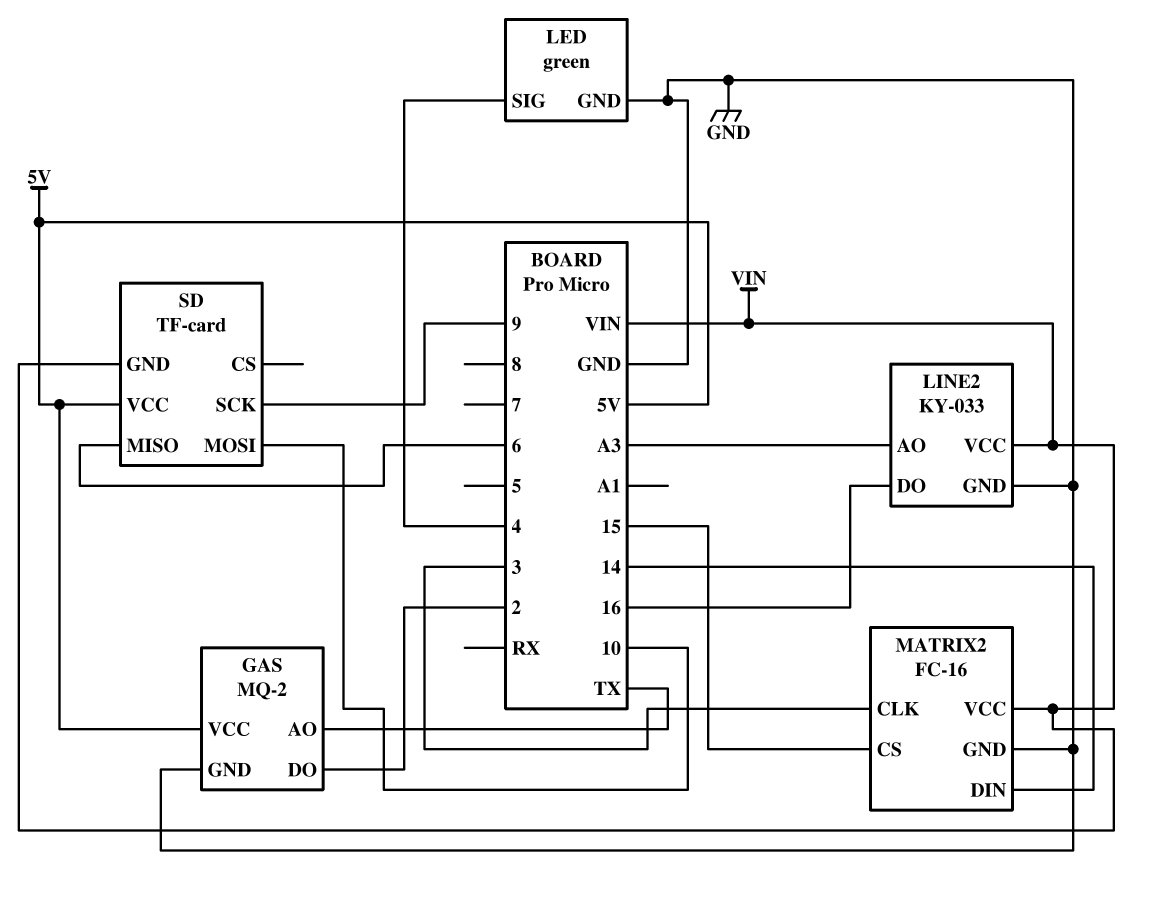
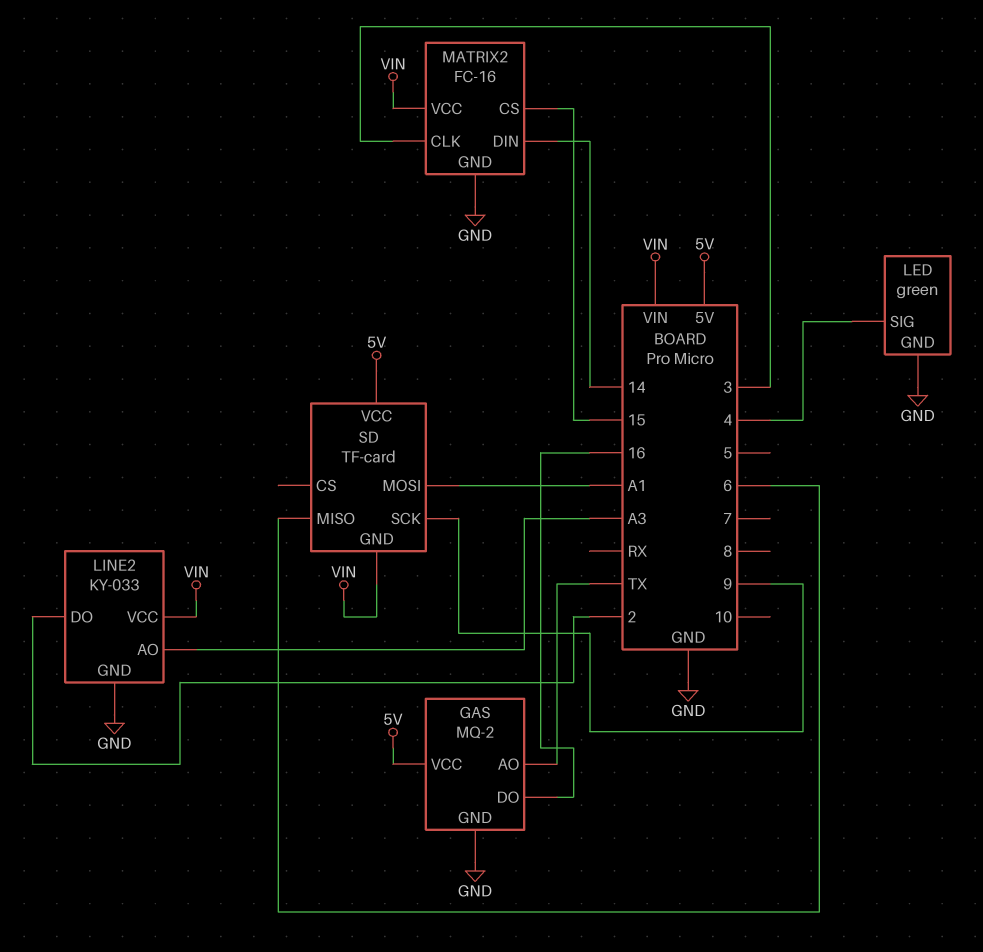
GAS pin DO: 2 -> 16
LINE2 pin DO: 16 -> 2
SD pin MOSI: 10 -> A1

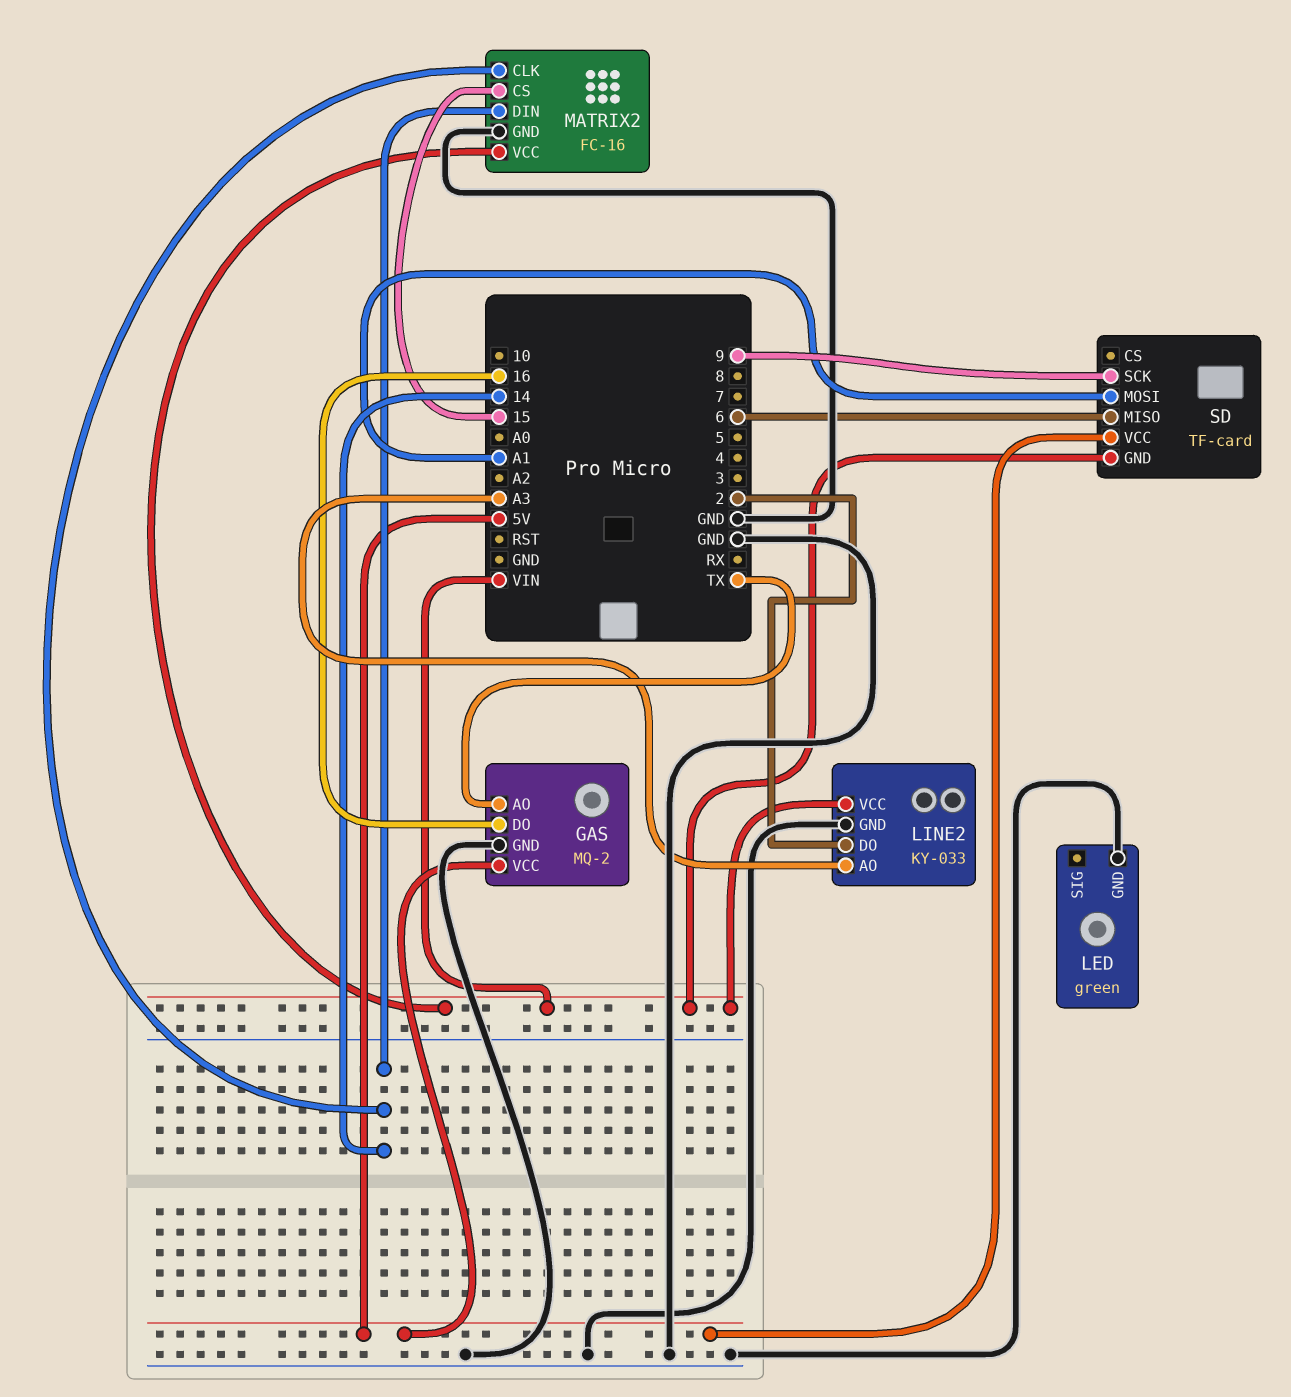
LED pin SIG: 4 -> none
MATRIX2 pin CLK: 3 -> 14

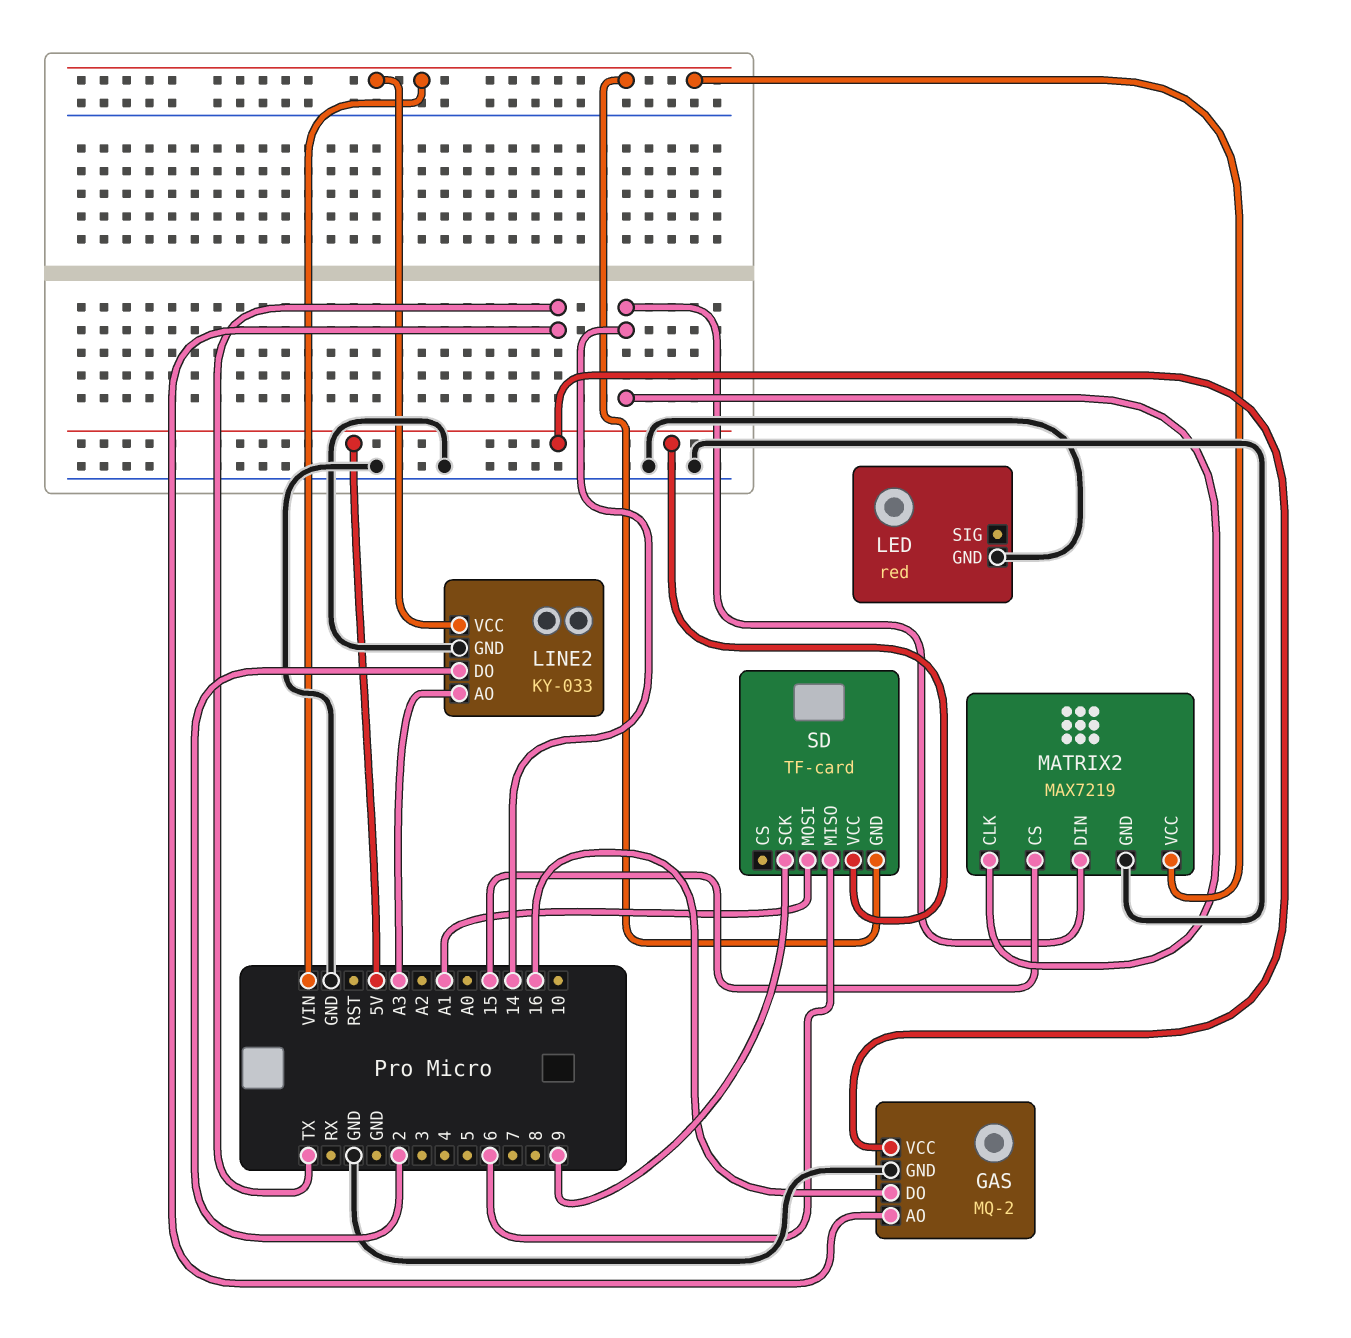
LED: green -> red
MATRIX2: FC-16 -> MAX7219

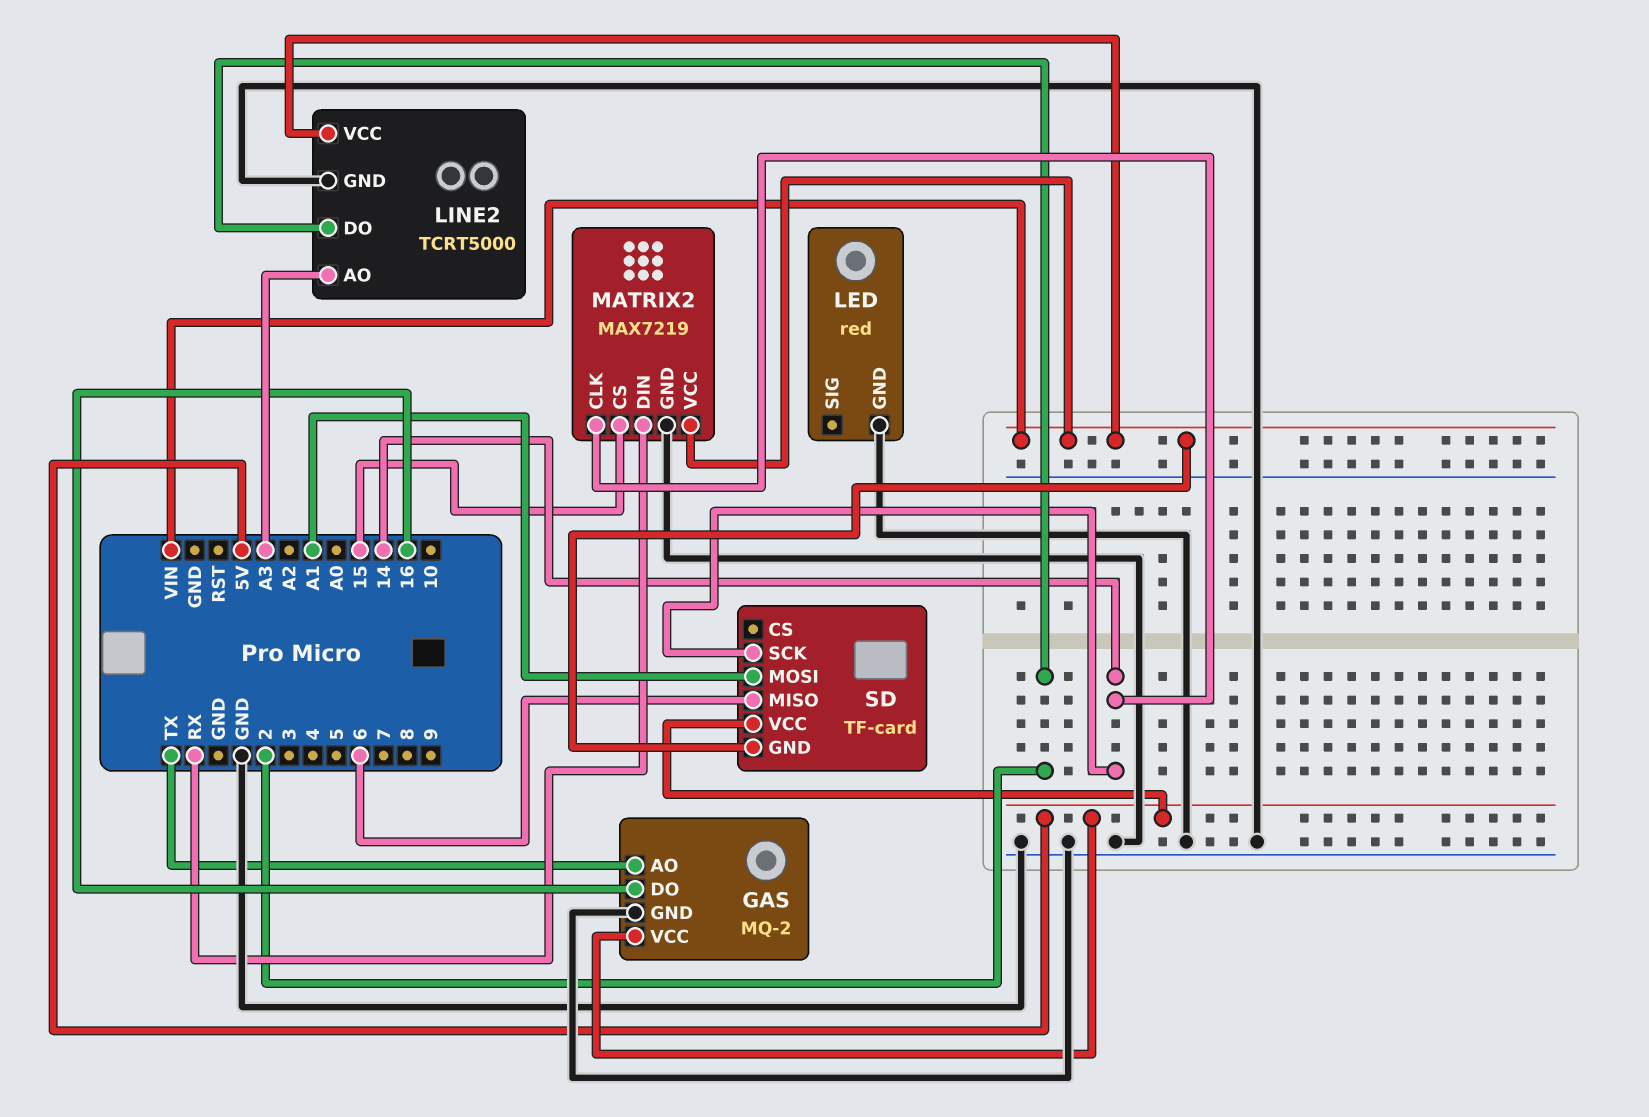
LINE2: KY-033 -> TCRT5000
MATRIX2 pin DIN: 14 -> RX
SD pin SCK: 9 -> 14

